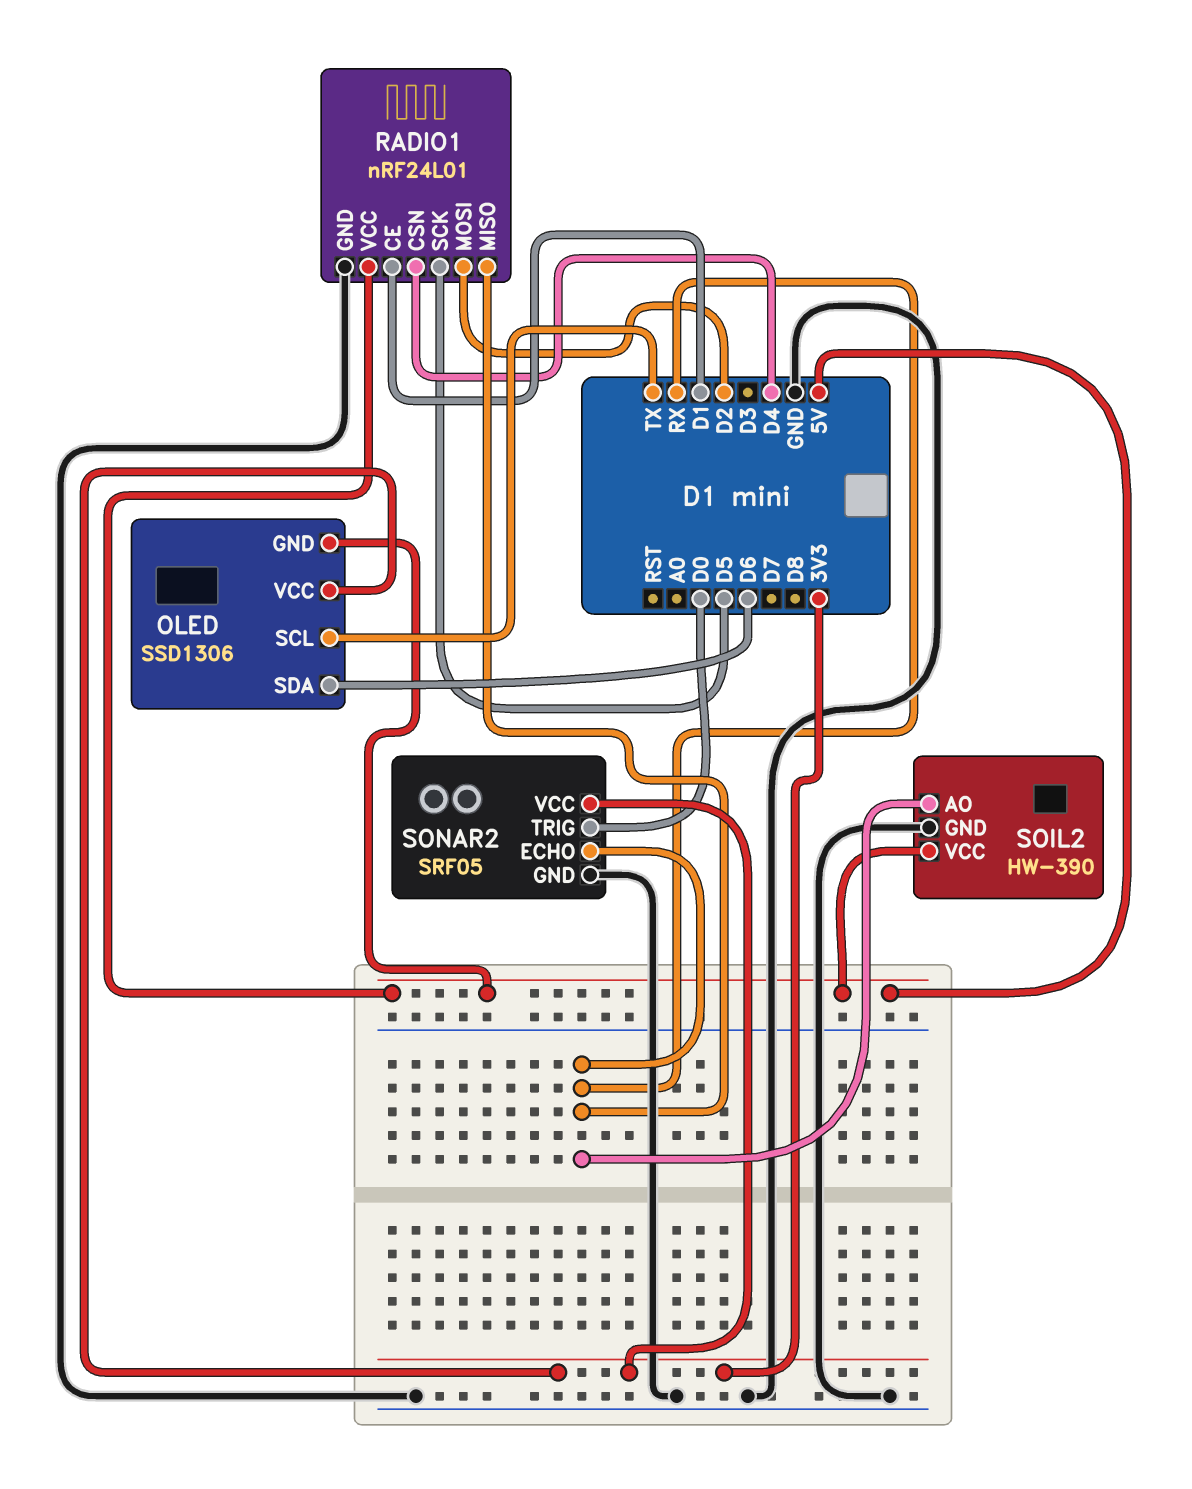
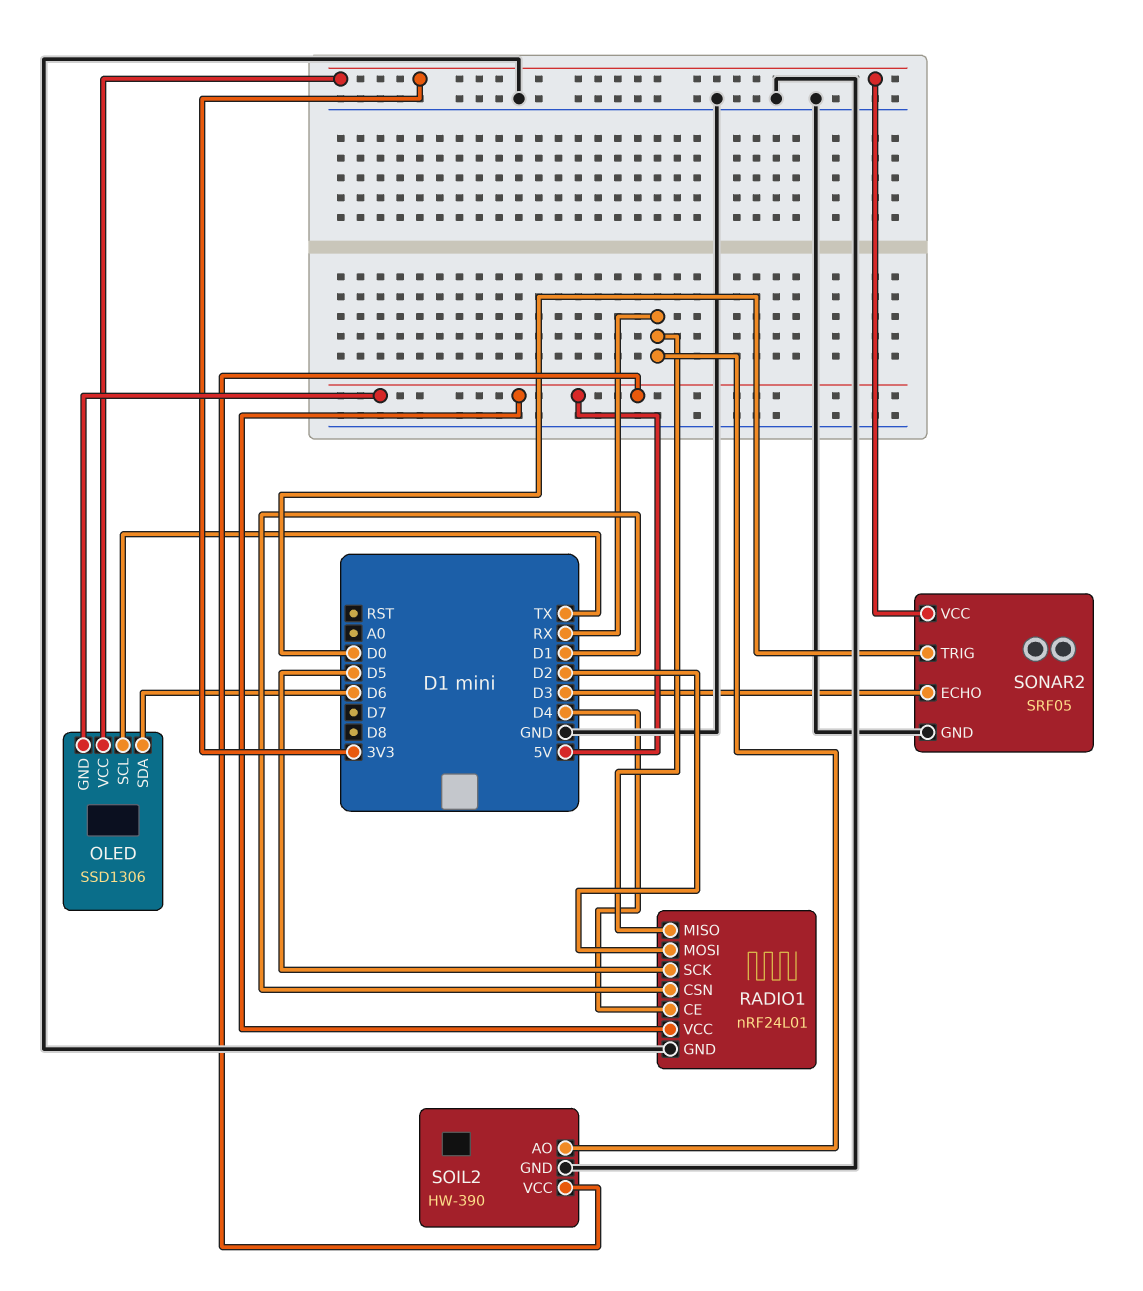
RADIO1 pin CE: D1 -> D4
RADIO1 pin CSN: D4 -> D1
SONAR2 pin ECHO: RX -> D3

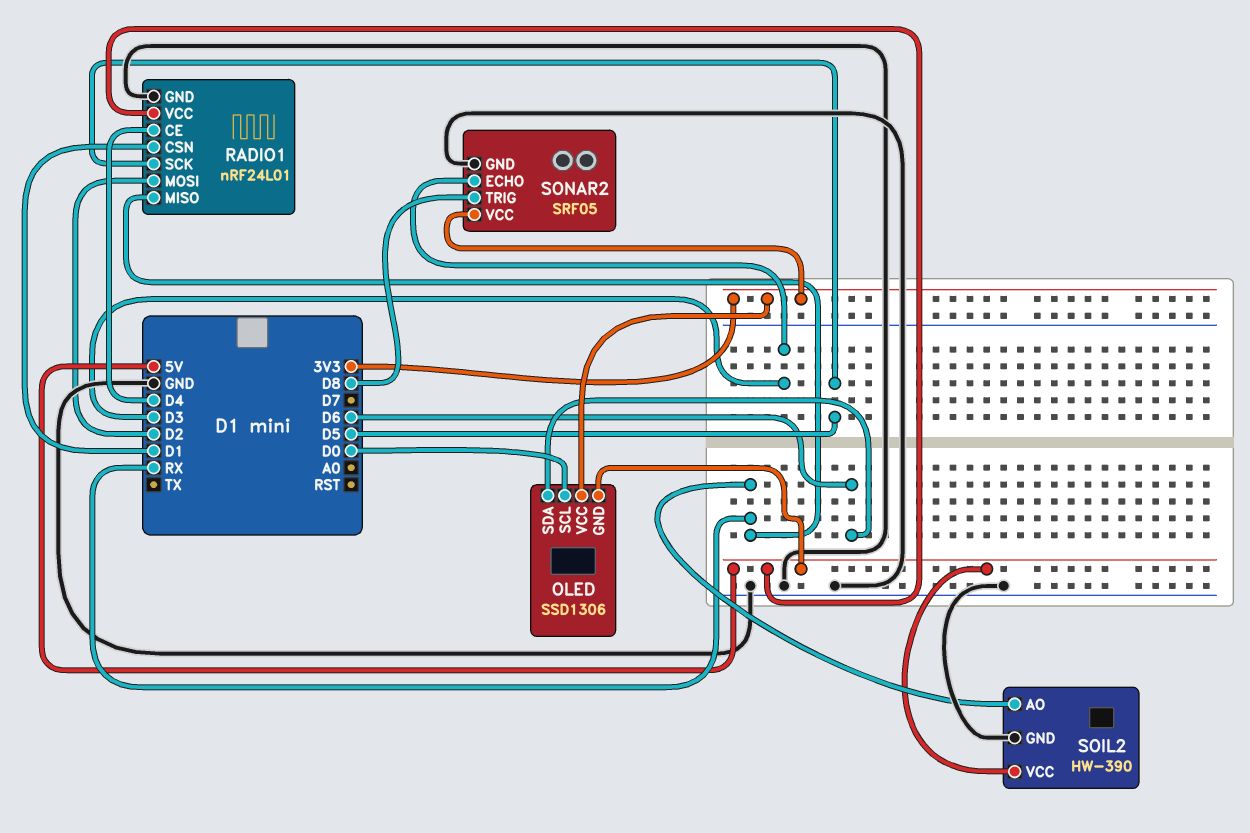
OLED pin SCL: TX -> D0
SONAR2 pin TRIG: D0 -> D8

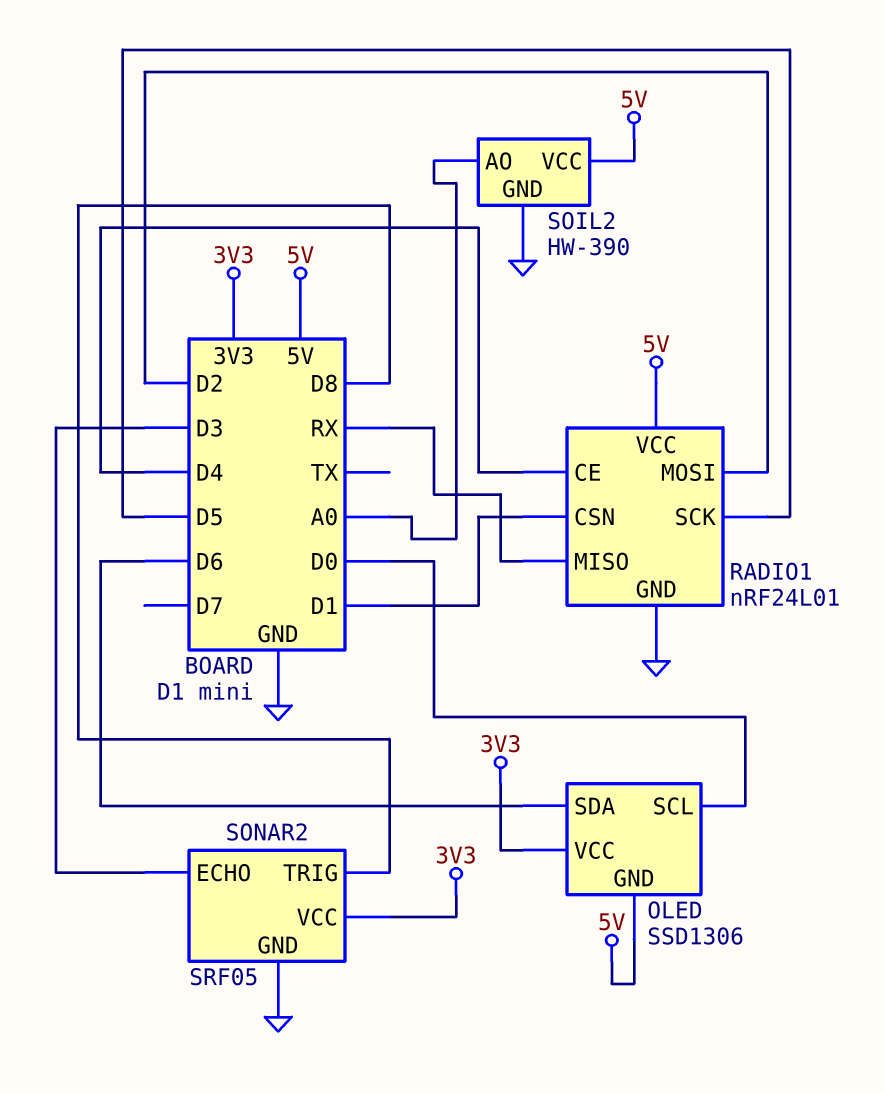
SOIL2 pin AO: RX -> A0

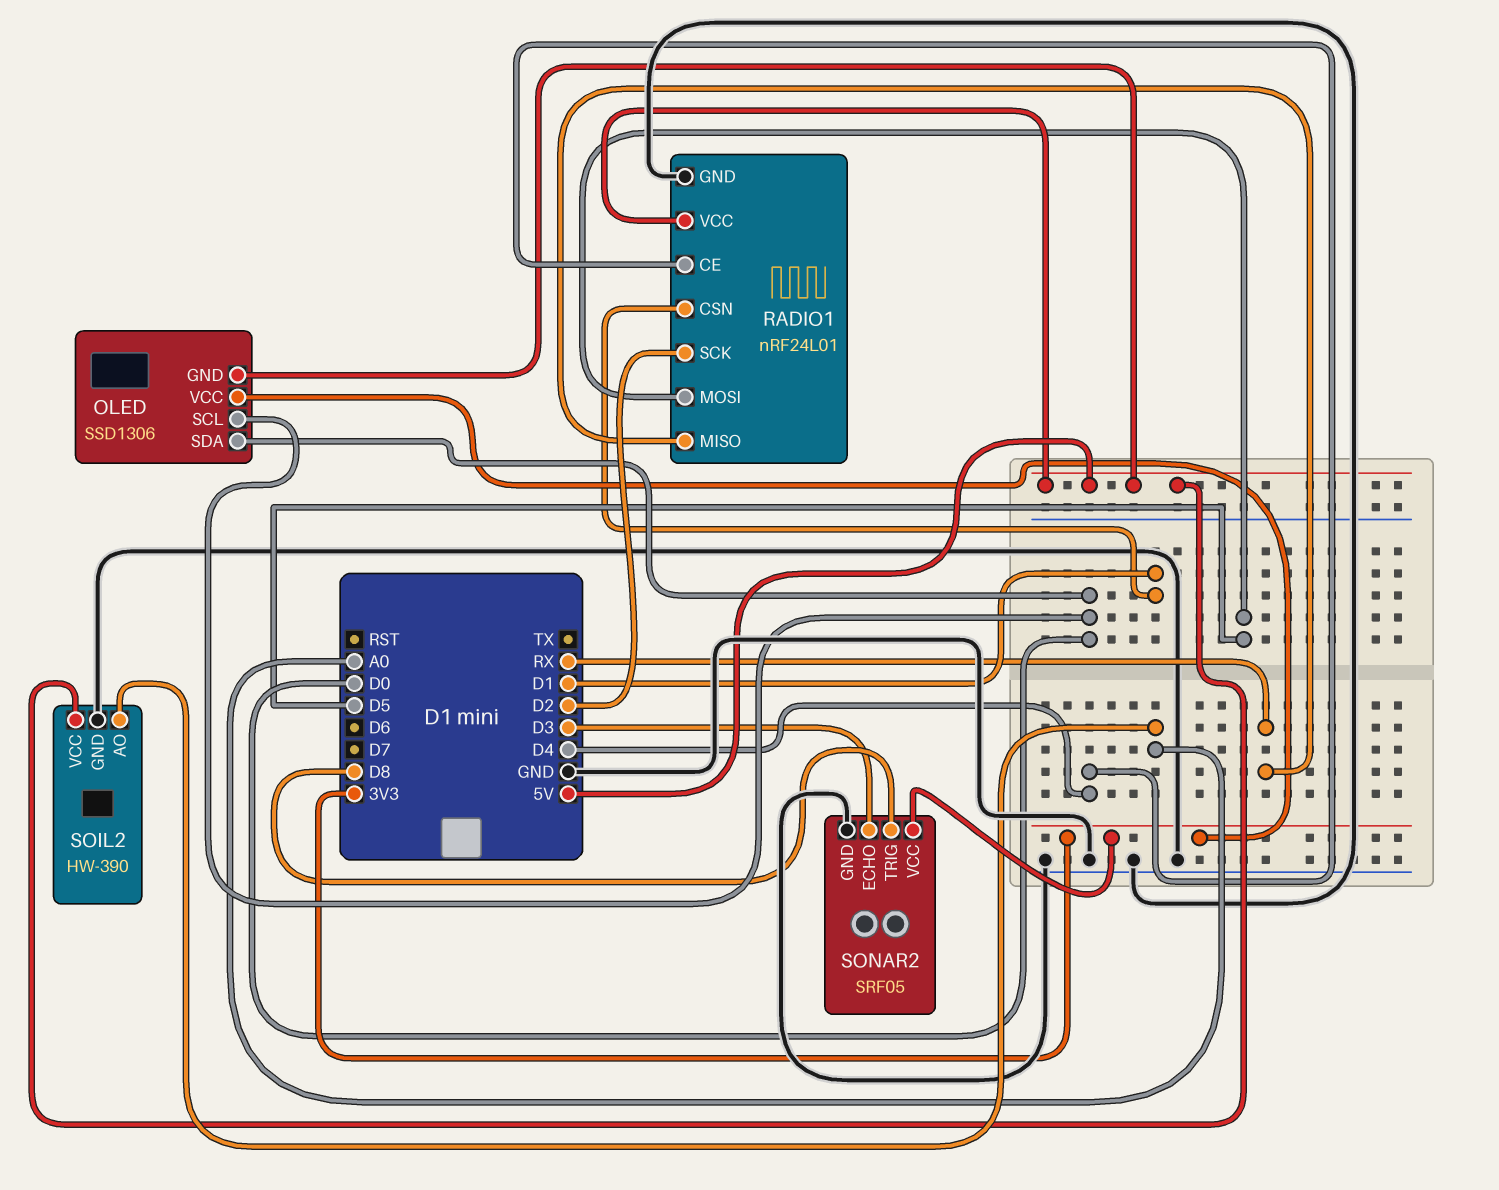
OLED pin SDA: D6 -> D0
RADIO1 pin MOSI: D2 -> D5
RADIO1 pin SCK: D5 -> D2

